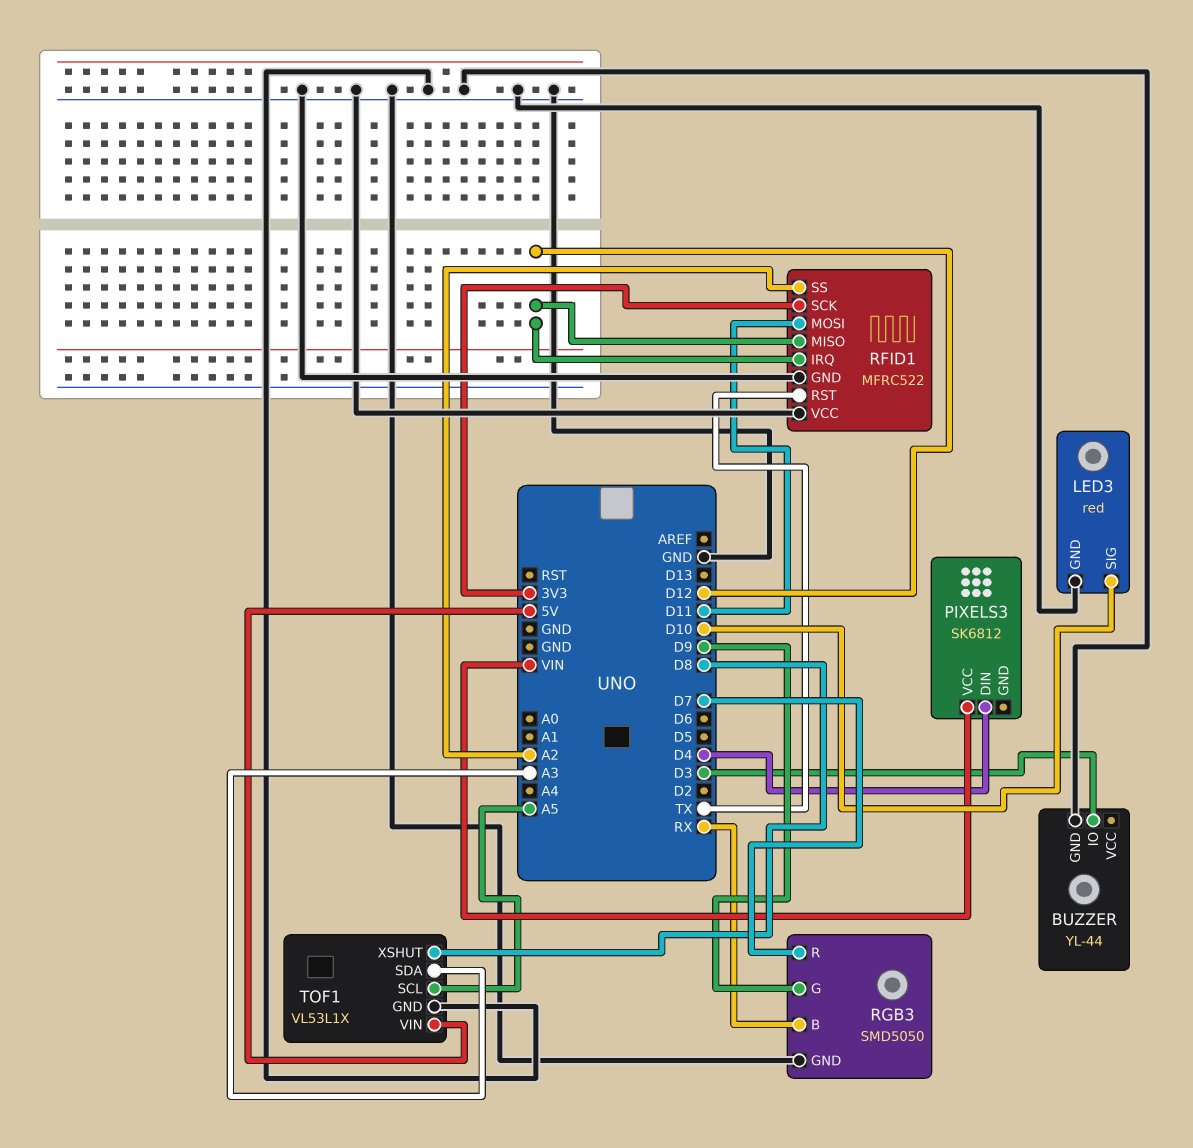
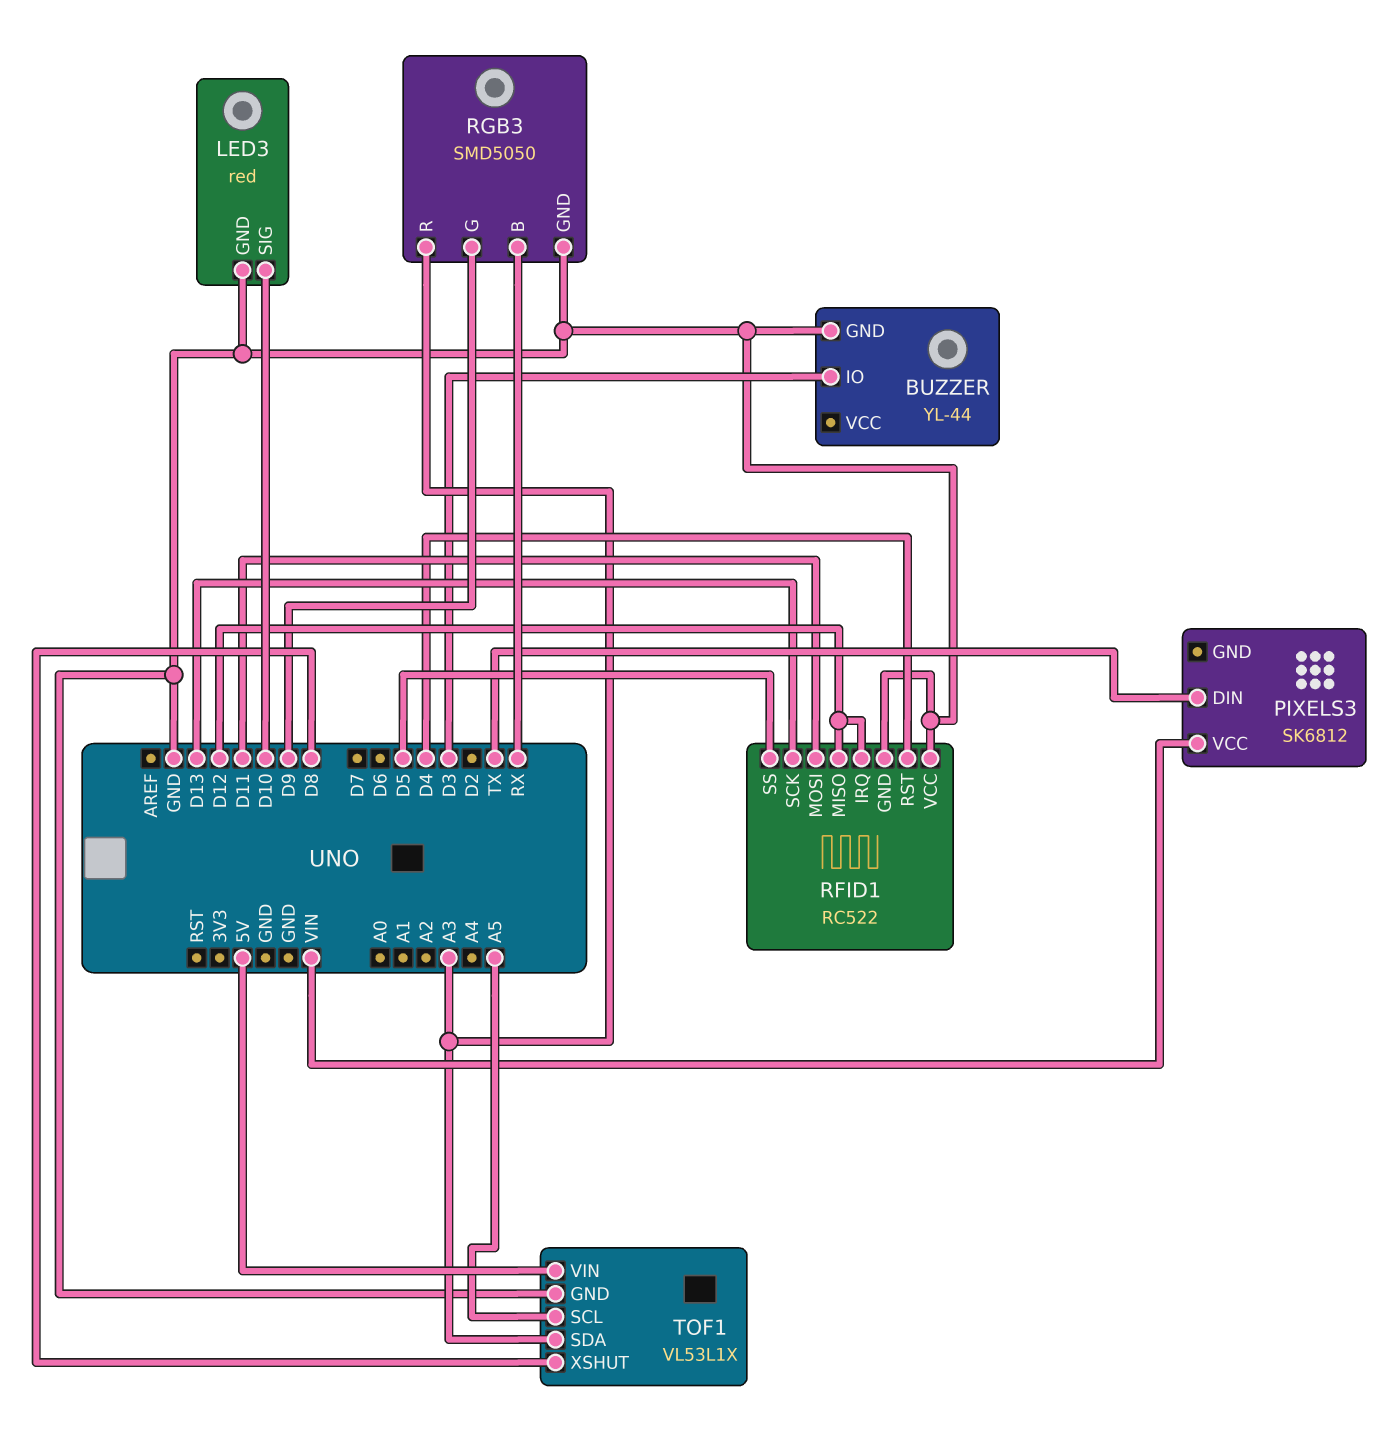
PIXELS3 pin DIN: D4 -> TX
RFID1: MFRC522 -> RC522
RFID1 pin RST: TX -> D4
RFID1 pin SCK: 3V3 -> D13
RFID1 pin SS: A2 -> D5
RGB3 pin R: D7 -> A3

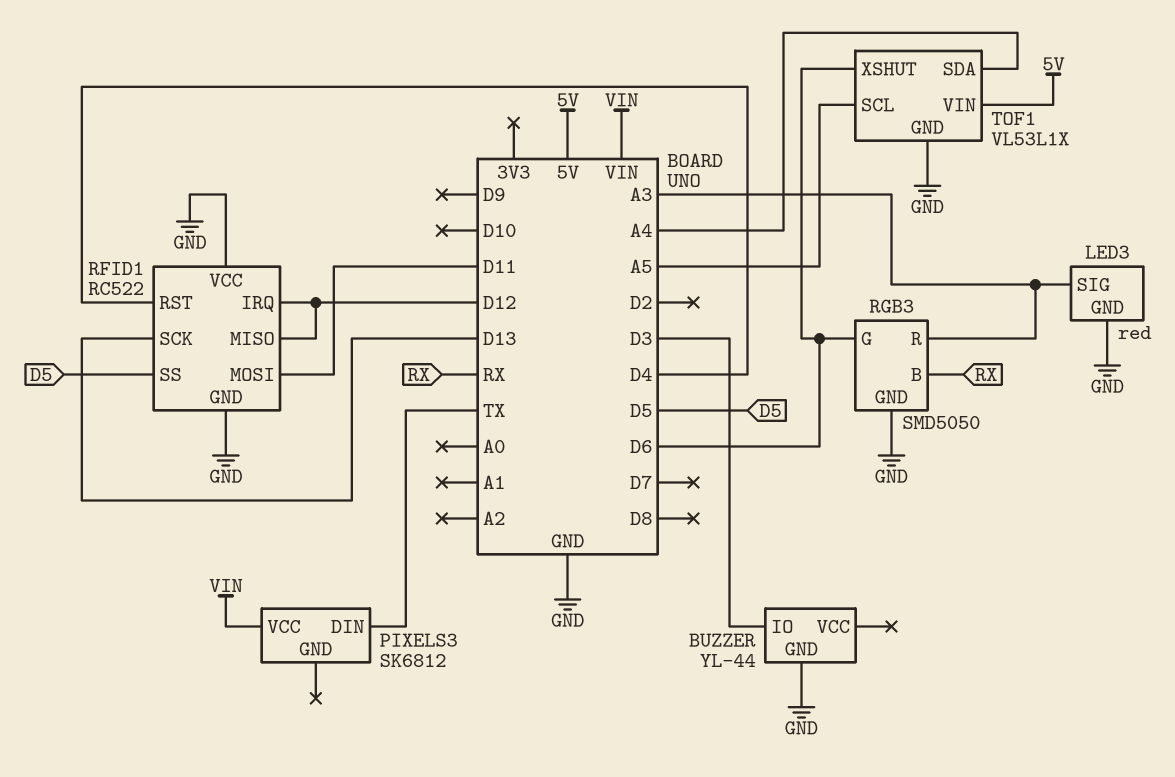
LED3 pin SIG: D10 -> A3
RGB3 pin G: D9 -> D6
TOF1 pin SDA: A3 -> A4
TOF1 pin XSHUT: D8 -> D6

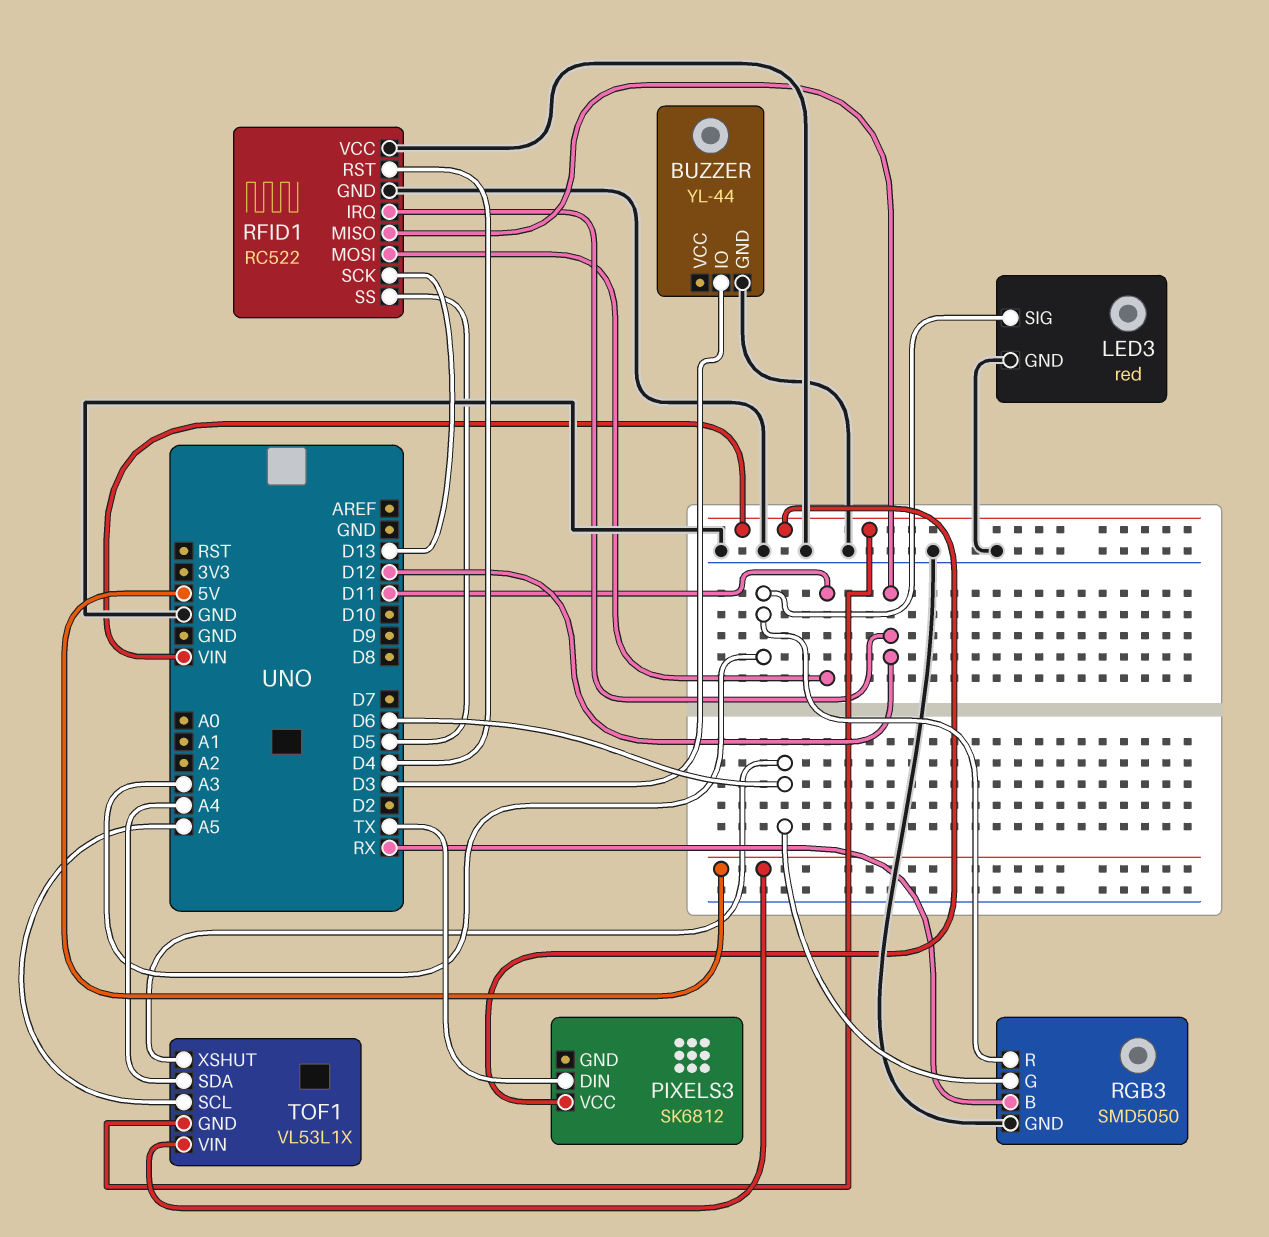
TOF1 pin GND: GND -> VIN

